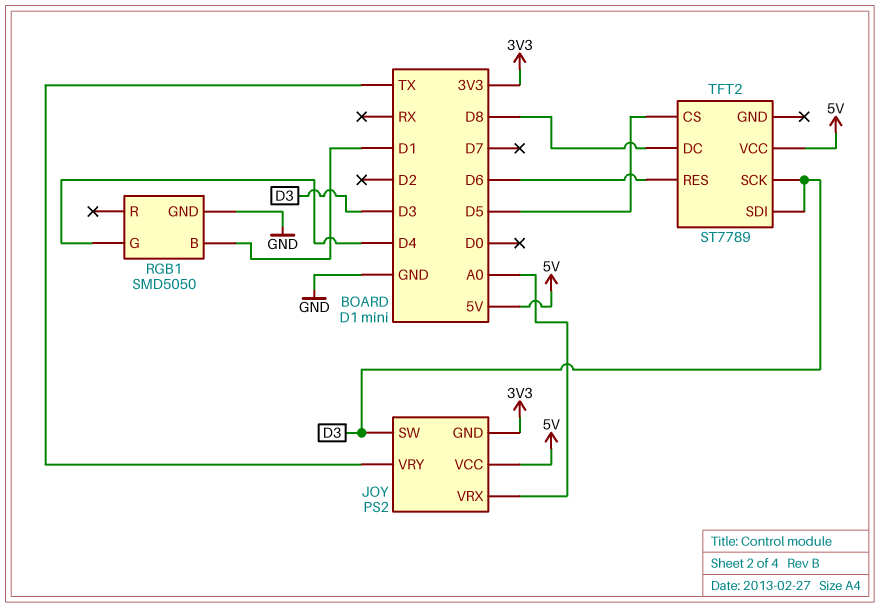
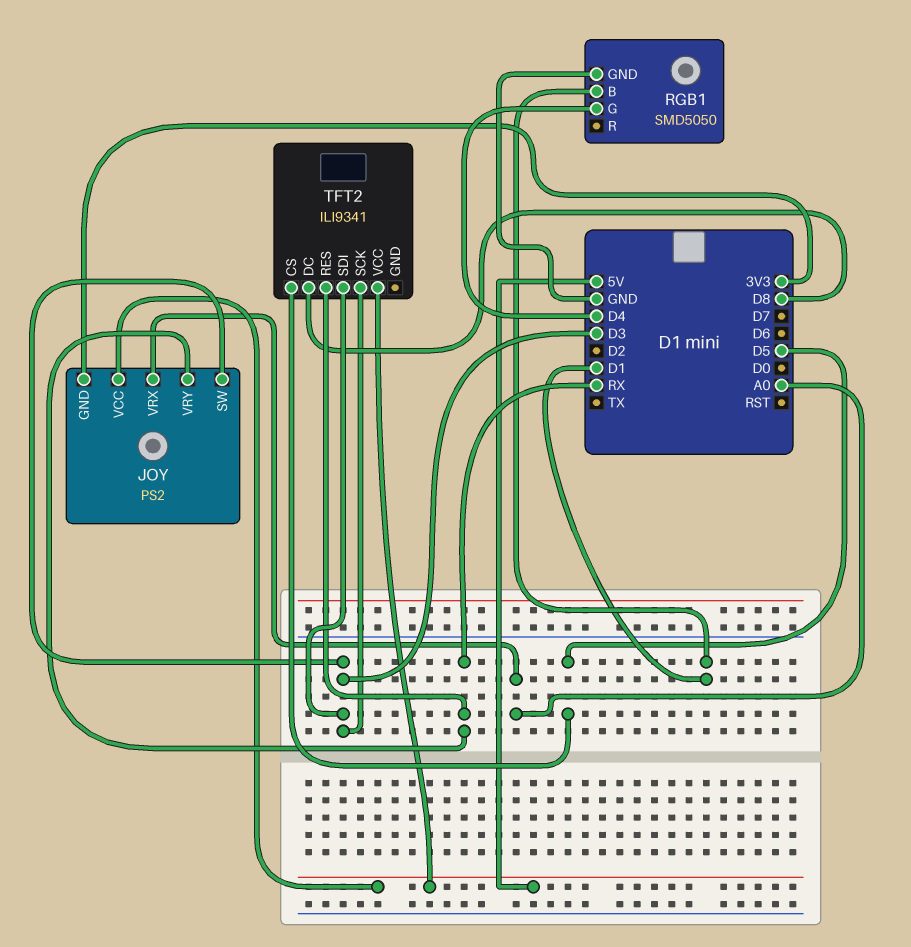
JOY pin VRY: TX -> RX
TFT2: ST7789 -> ILI9341
TFT2 pin RES: D6 -> RX

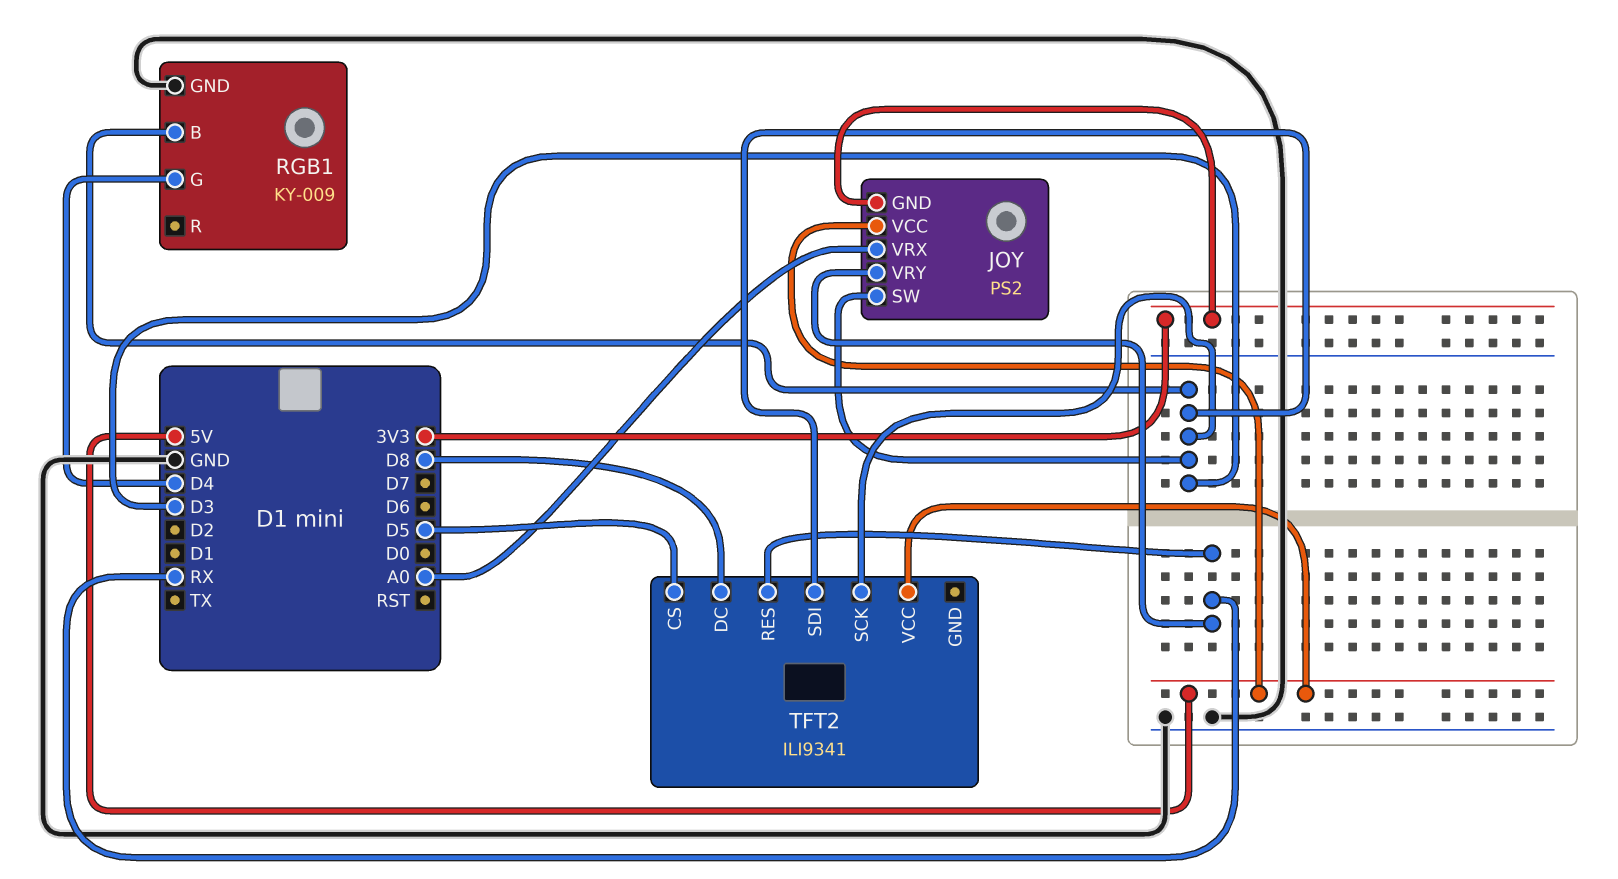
RGB1: SMD5050 -> KY-009
RGB1 pin B: D1 -> D3

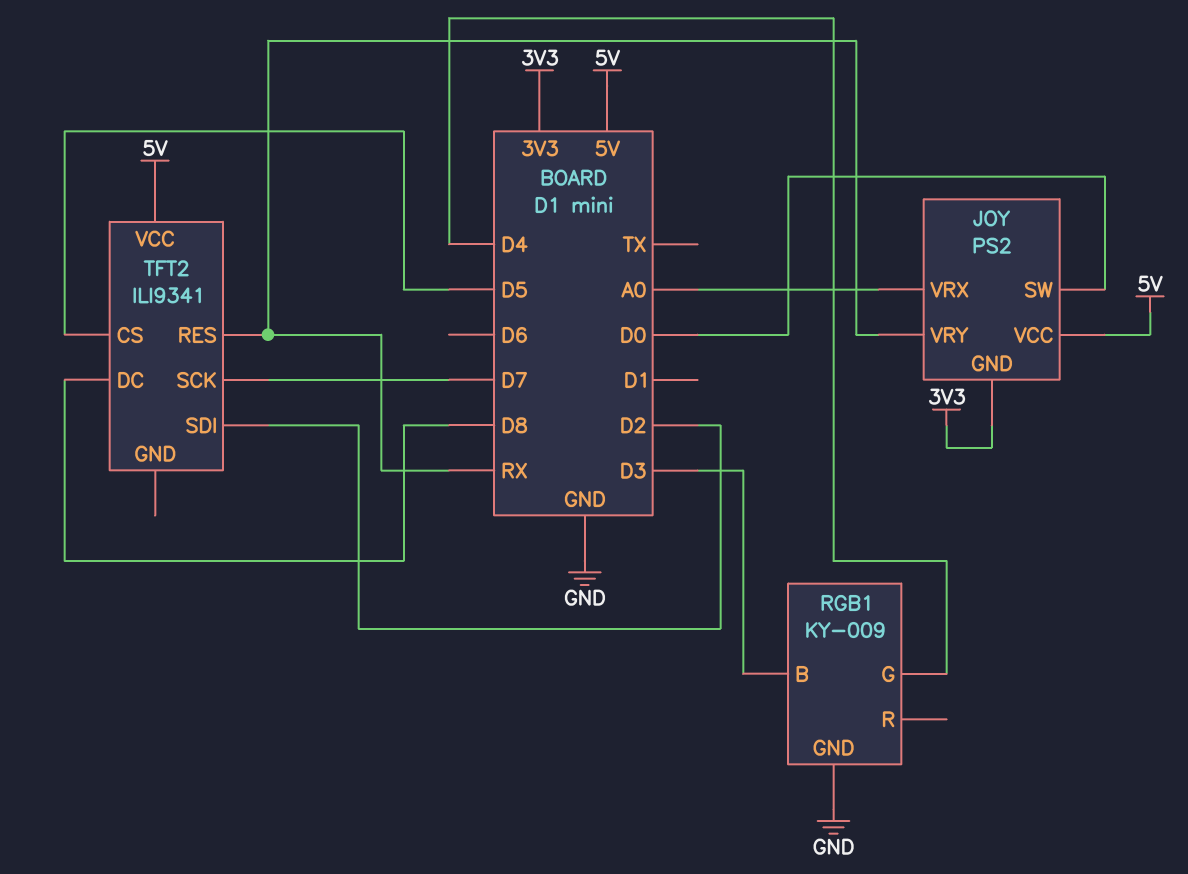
JOY pin SW: D3 -> D0
TFT2 pin SCK: D3 -> D7
TFT2 pin SDI: D3 -> D2

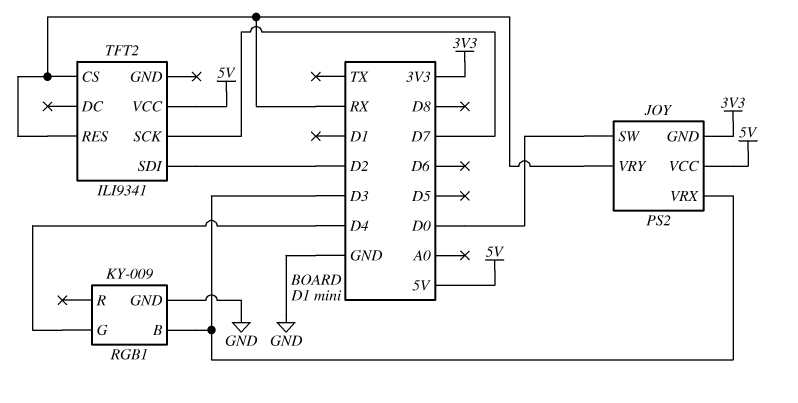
JOY pin VRX: A0 -> D3
TFT2 pin CS: D5 -> RX
TFT2 pin DC: D8 -> none

